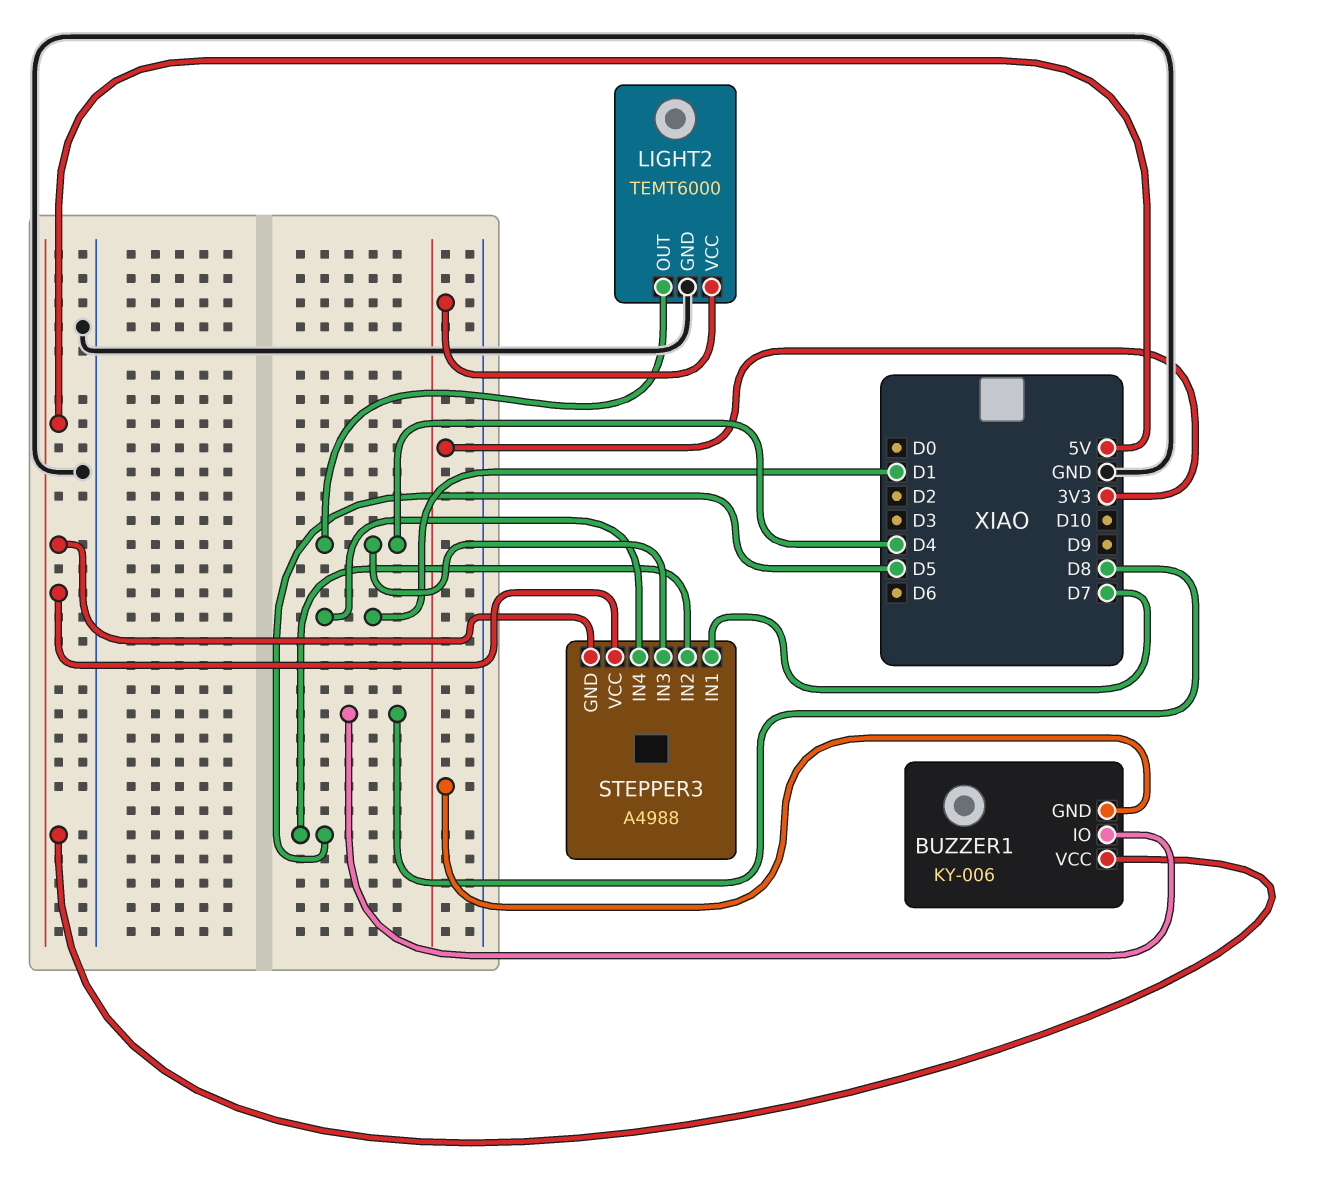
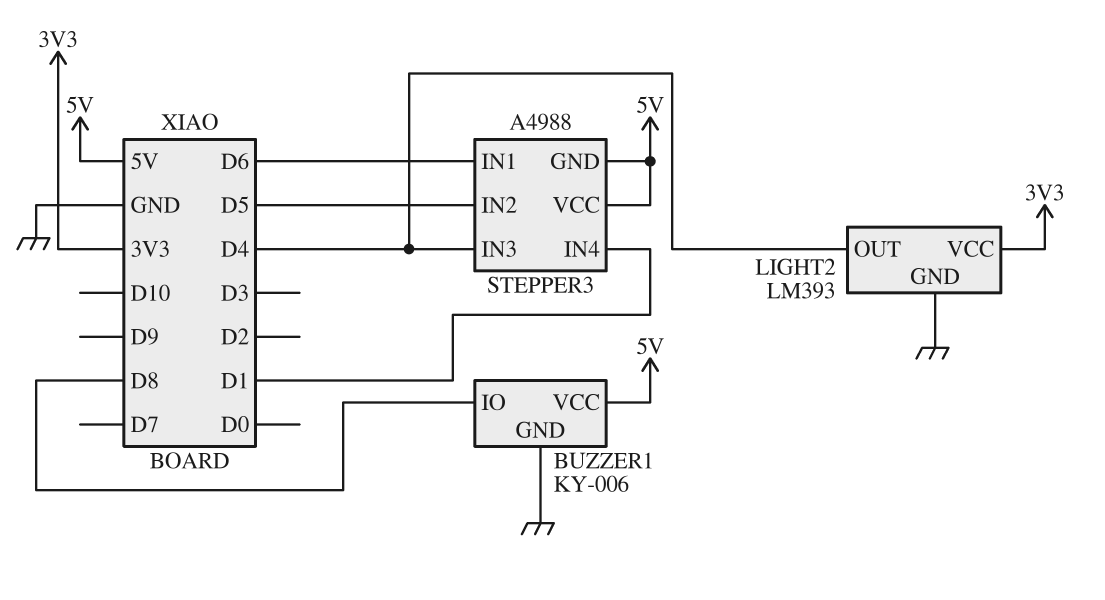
BUZZER1 pin GND: 3V3 -> GND
LIGHT2: TEMT6000 -> LM393
STEPPER3 pin IN1: D7 -> D6

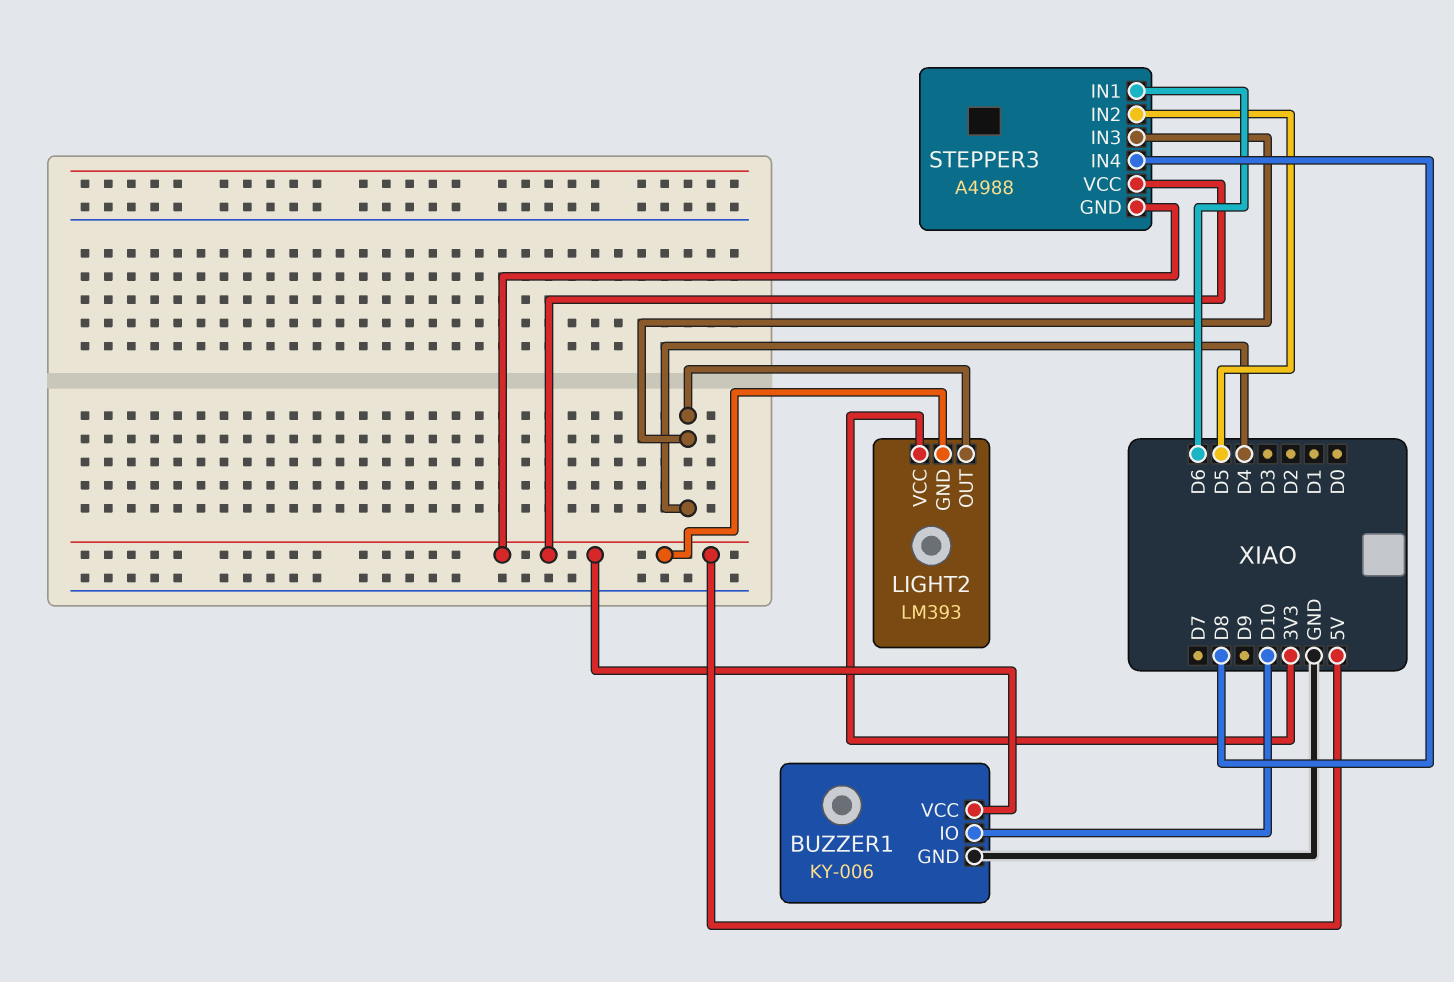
BUZZER1 pin IO: D8 -> D10
LIGHT2 pin GND: GND -> 5V
STEPPER3 pin IN4: D1 -> D8

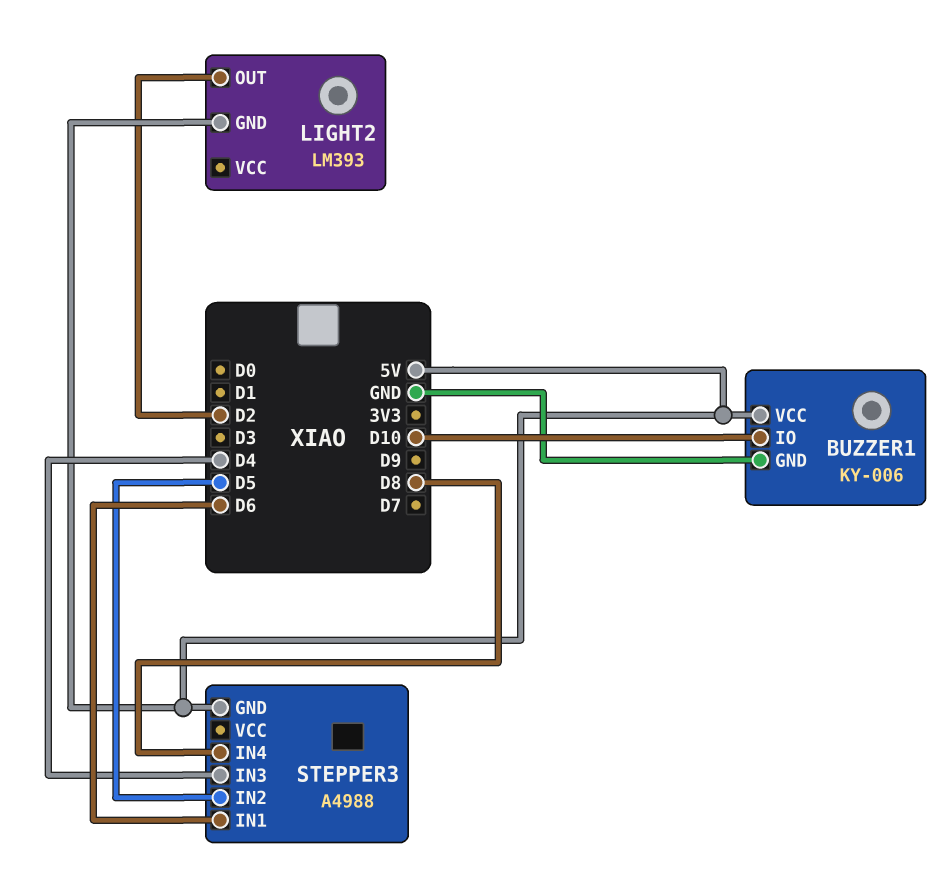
LIGHT2 pin OUT: D4 -> D2
LIGHT2 pin VCC: 3V3 -> none
STEPPER3 pin VCC: 5V -> none

